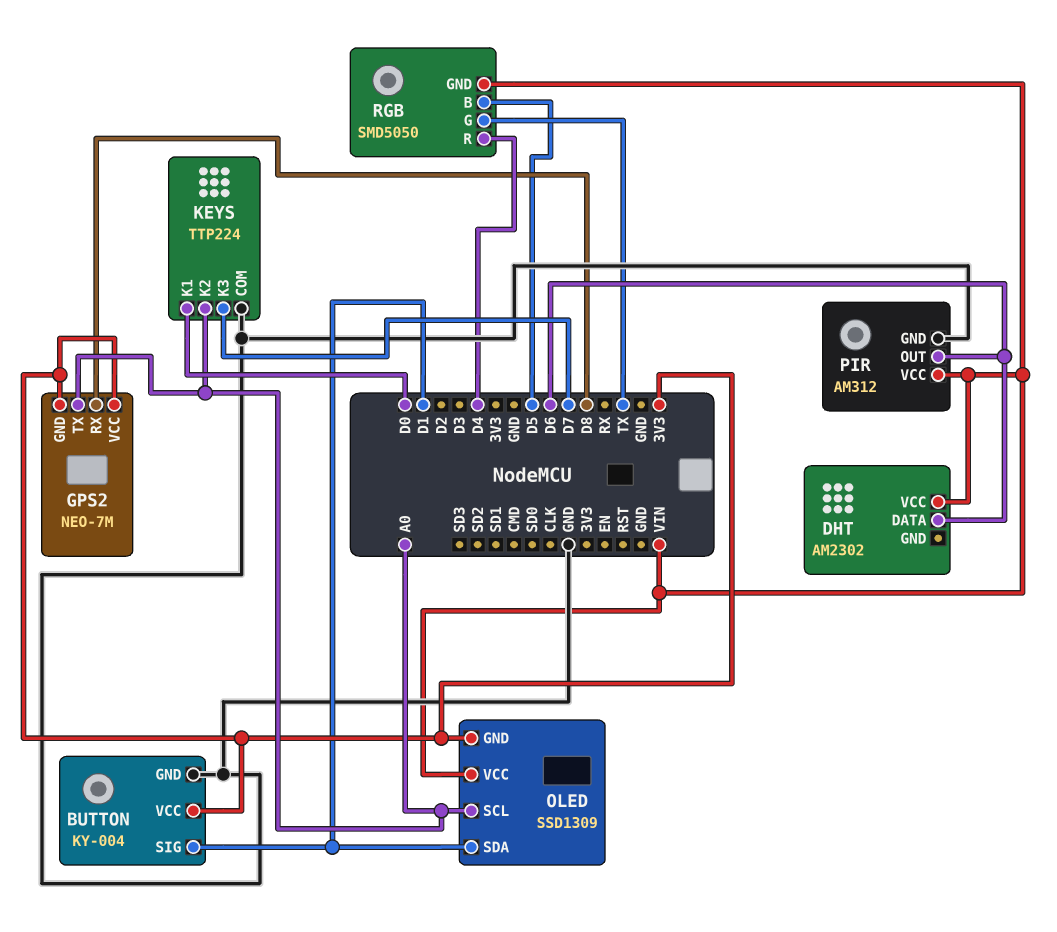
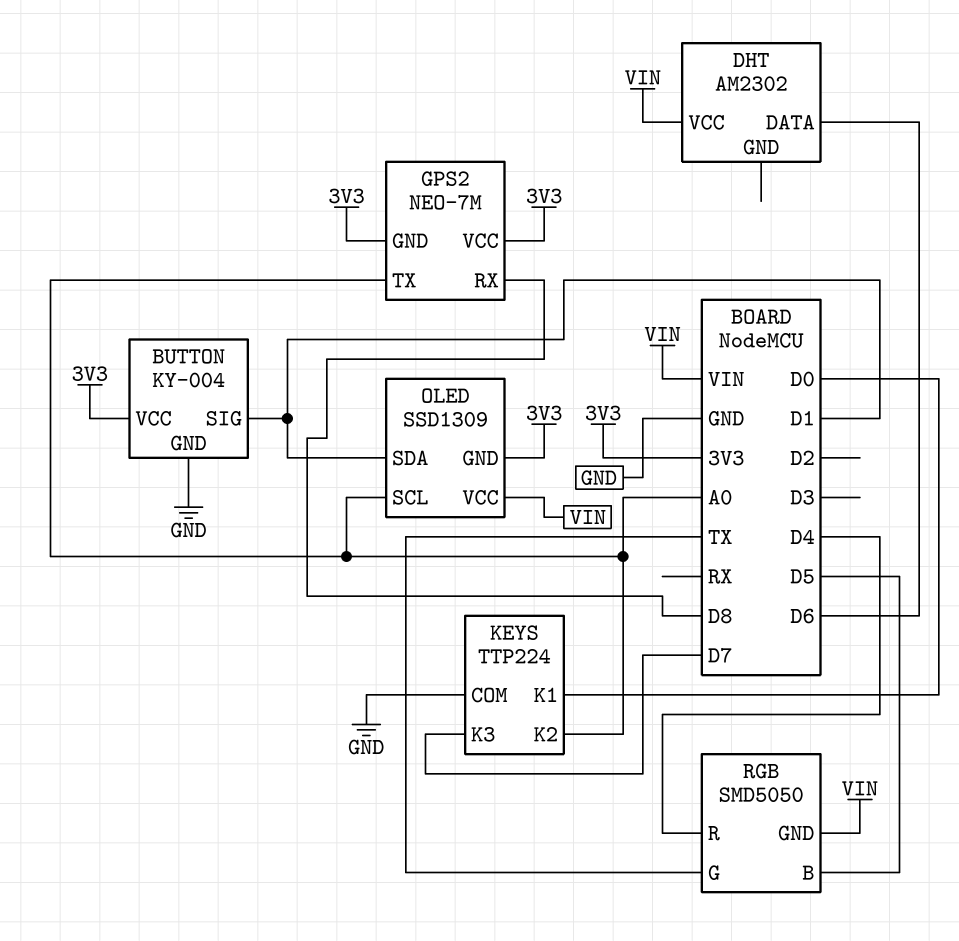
PIR: AM312 -> none
PIR pin GND: GND -> none
PIR pin OUT: D6 -> none
PIR pin VCC: VIN -> none

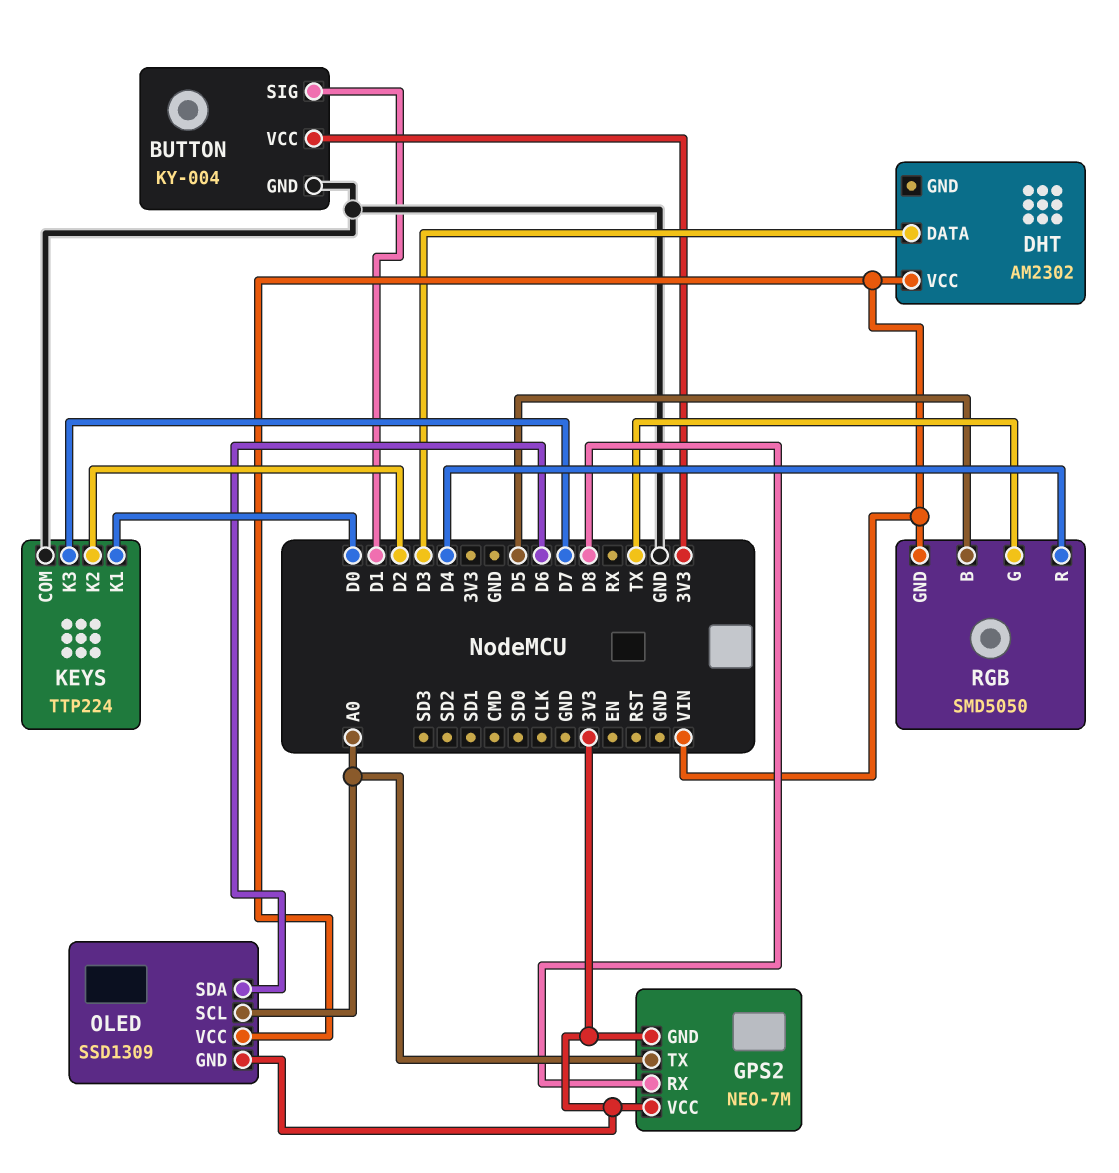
DHT pin DATA: D6 -> D3
KEYS pin K2: A0 -> D2
OLED pin SDA: D1 -> D6

